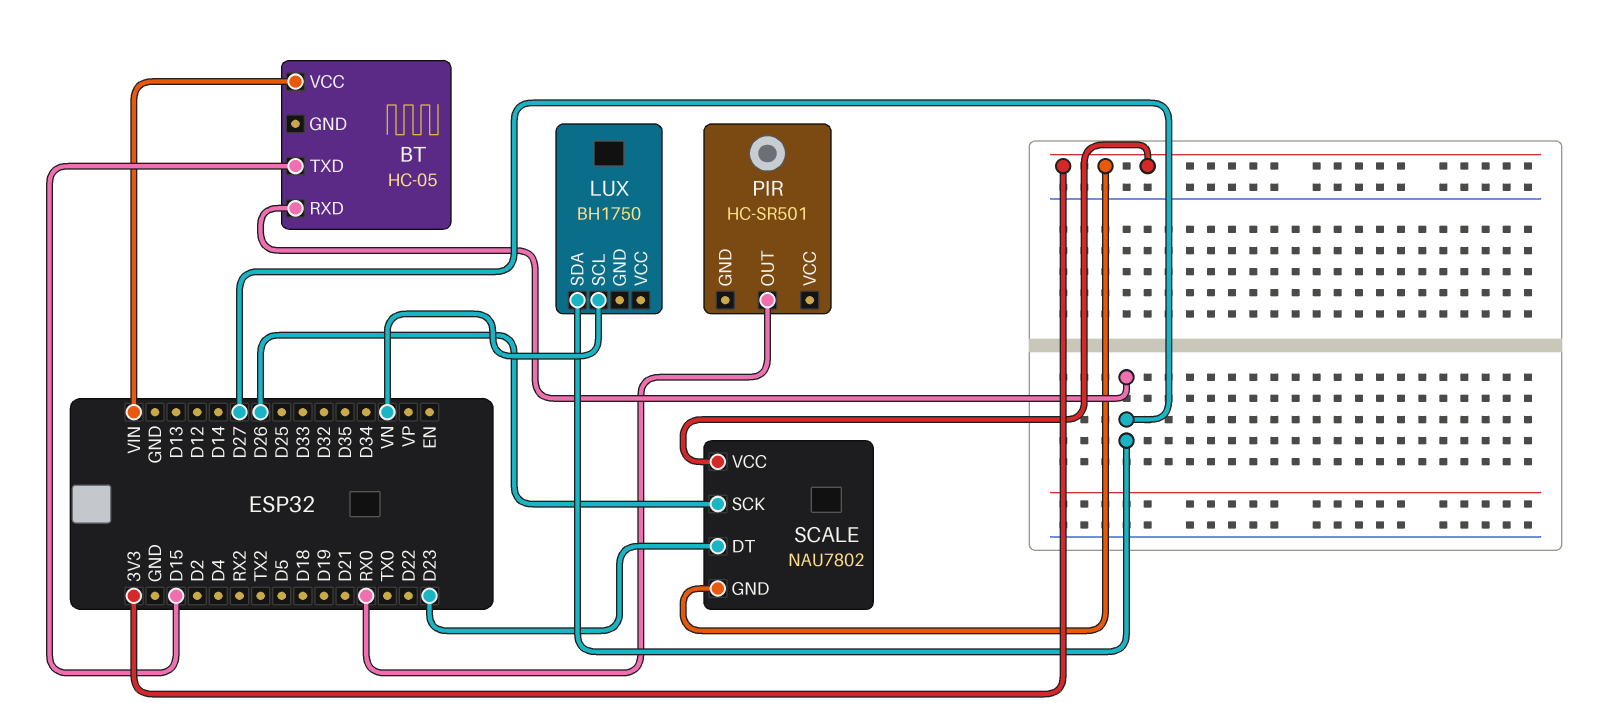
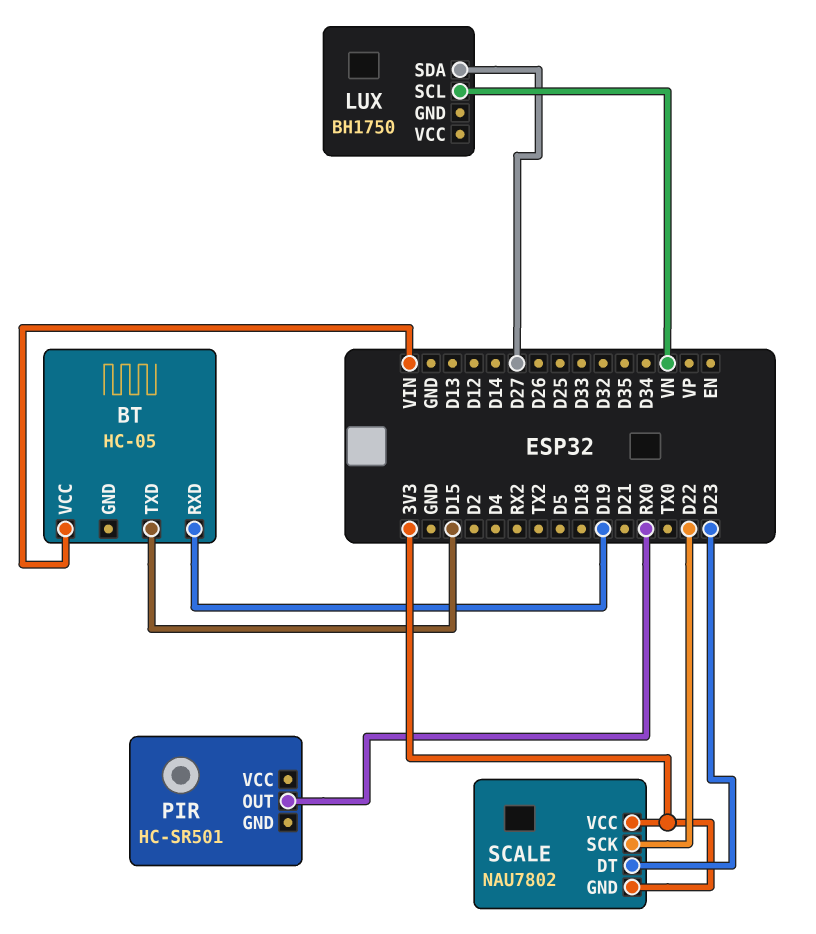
BT pin RXD: D27 -> D19
SCALE pin SCK: D26 -> D22

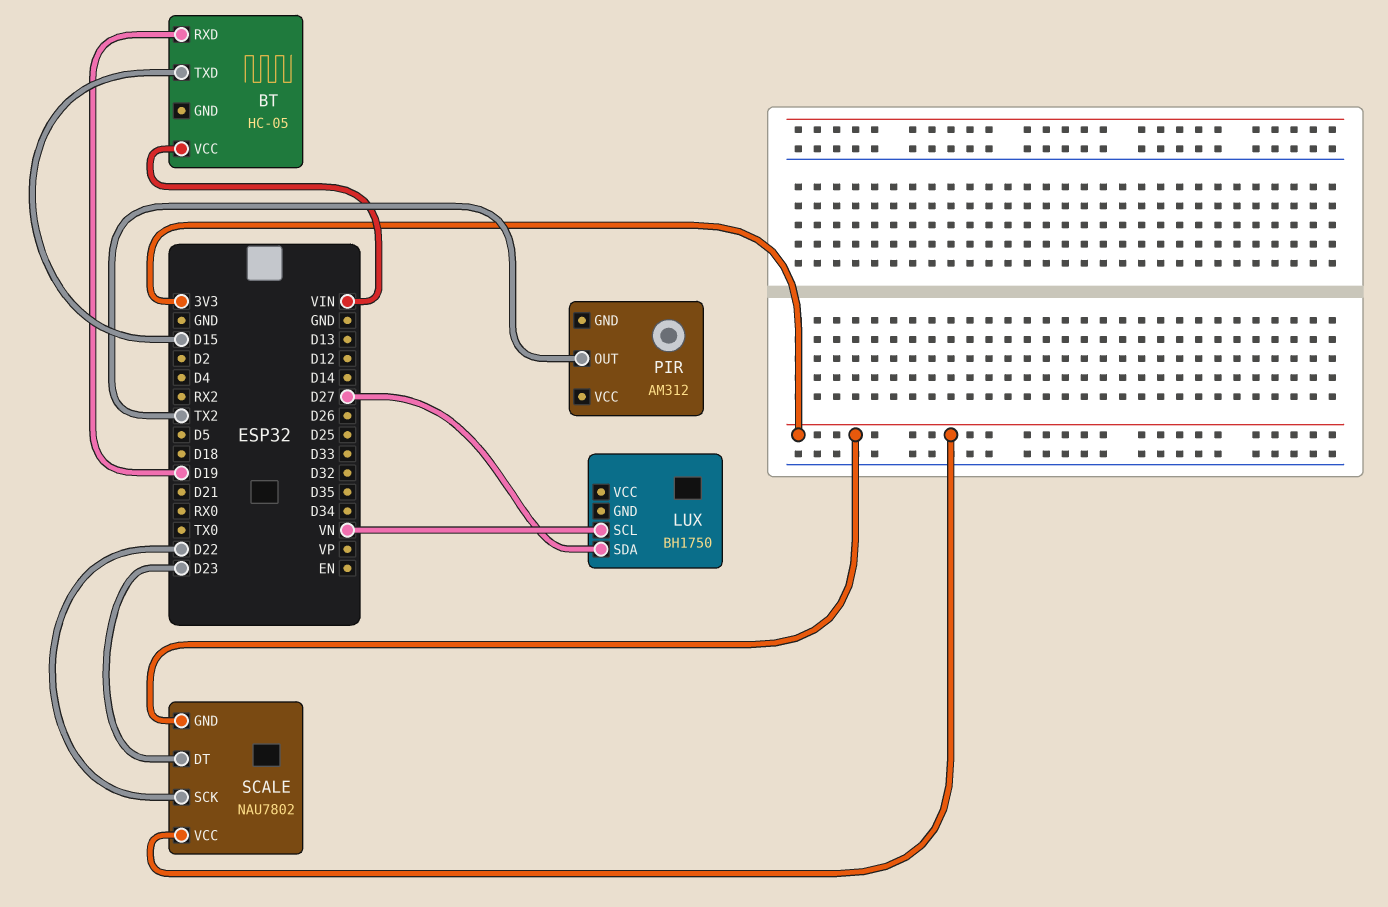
PIR: HC-SR501 -> AM312
PIR pin OUT: RX0 -> TX2

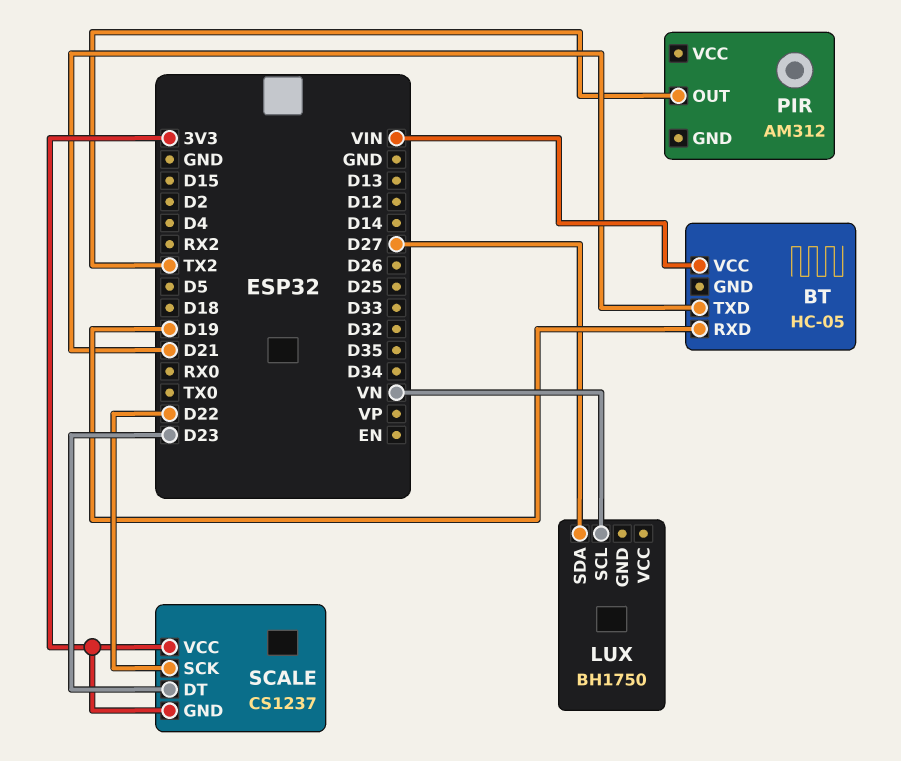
BT pin TXD: D15 -> D21
SCALE: NAU7802 -> CS1237

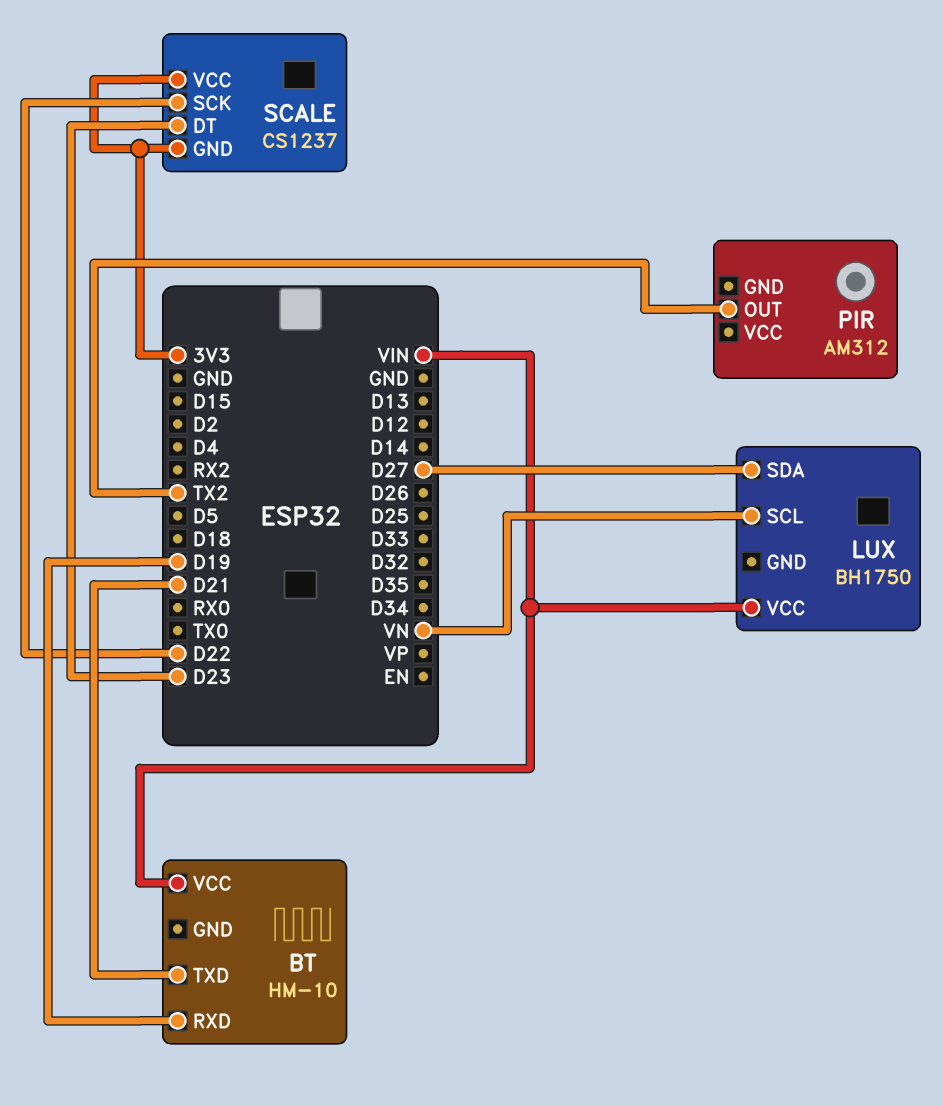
BT: HC-05 -> HM-10
LUX pin VCC: none -> VIN

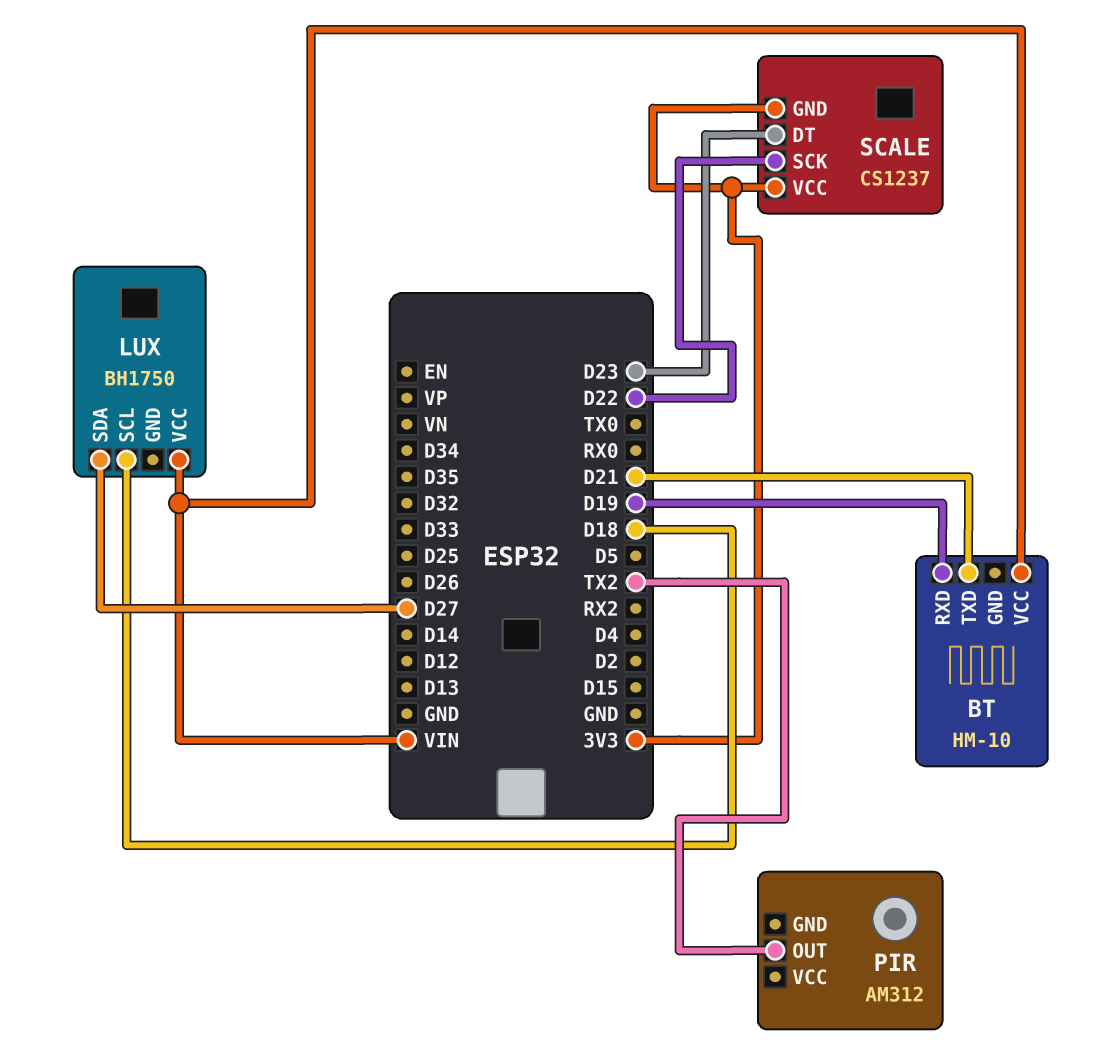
LUX pin SCL: VN -> D18

